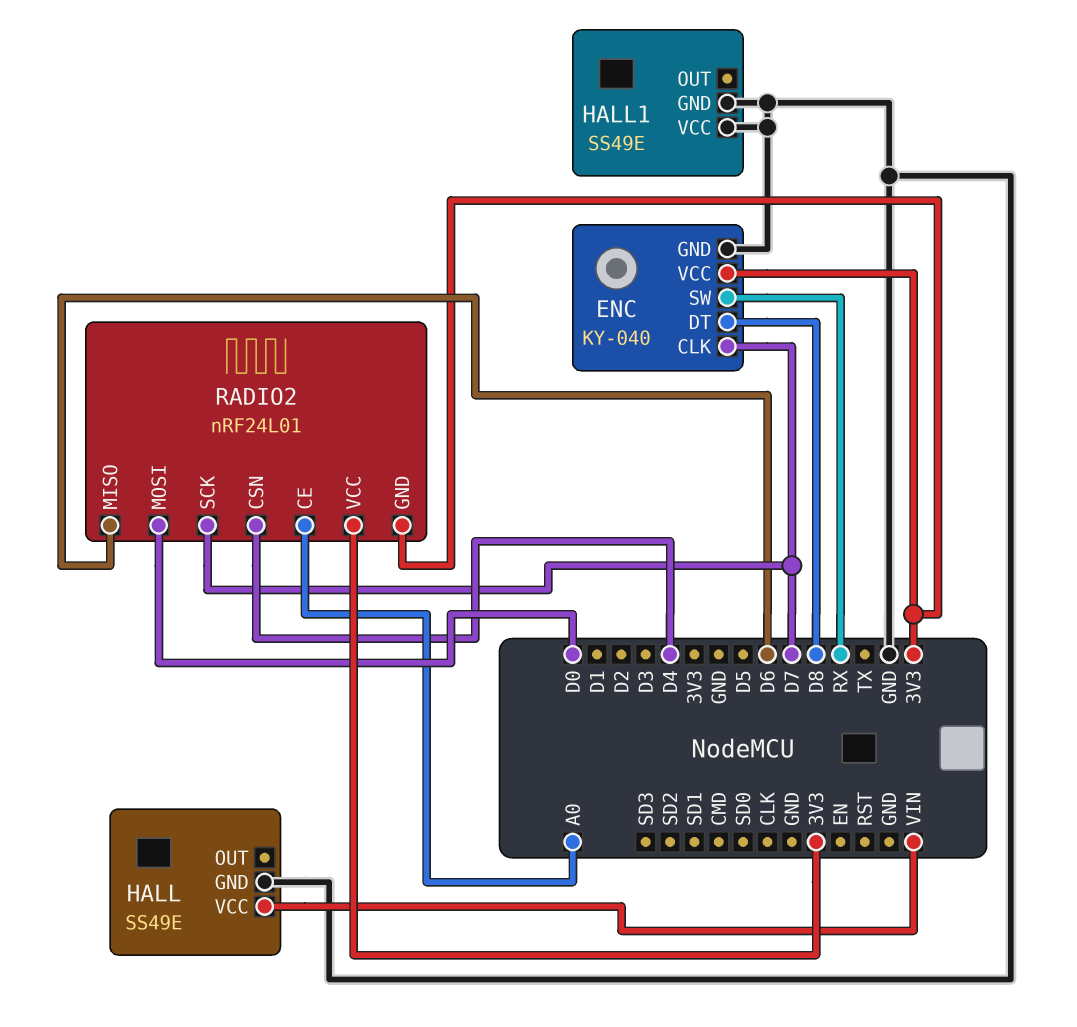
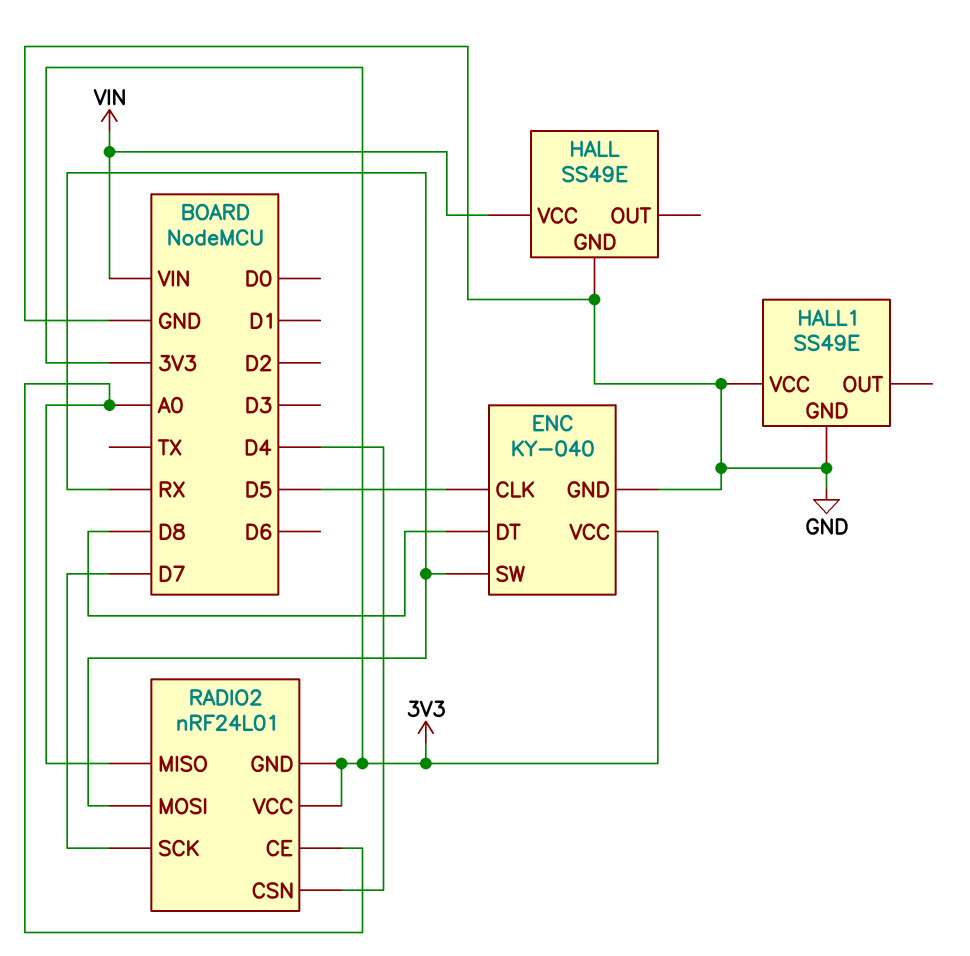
ENC pin CLK: D7 -> D5
RADIO2 pin MISO: D6 -> A0
RADIO2 pin MOSI: D0 -> RX

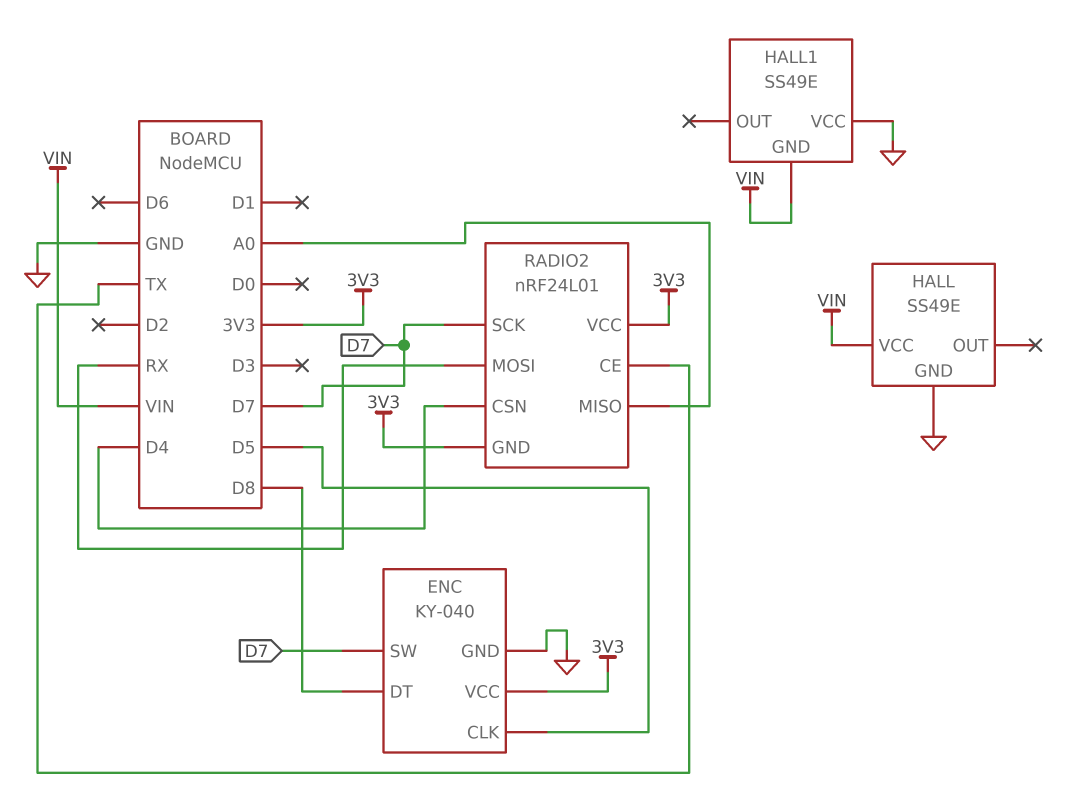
ENC pin SW: RX -> D7
HALL1 pin GND: GND -> VIN
RADIO2 pin CE: A0 -> TX

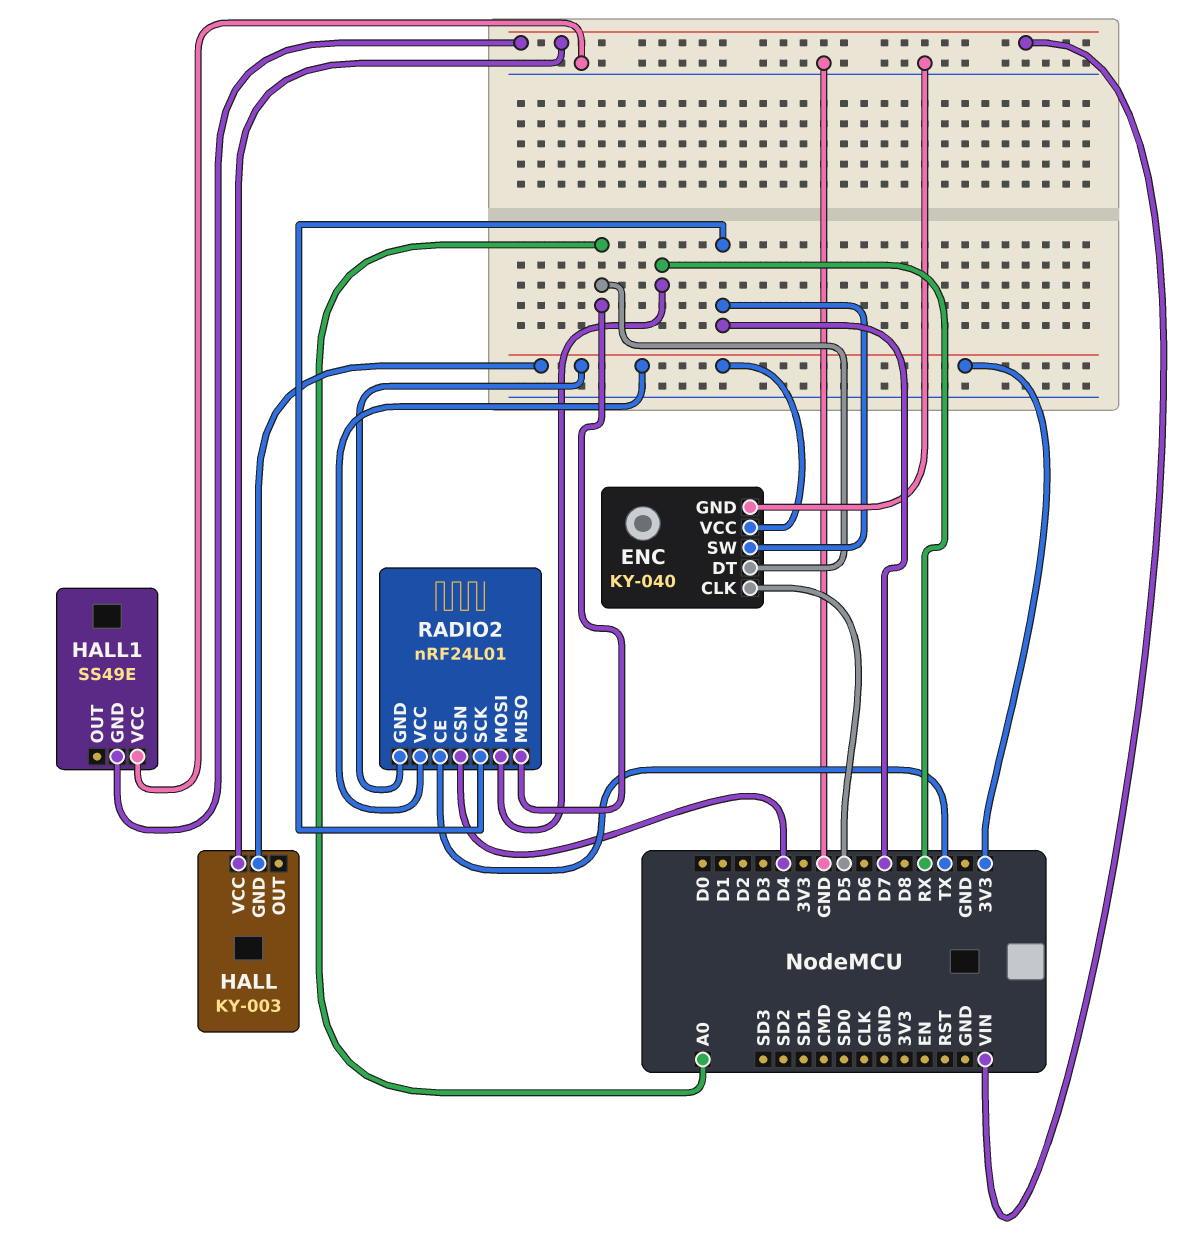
ENC pin DT: D8 -> A0
HALL: SS49E -> KY-003
HALL pin GND: GND -> 3V3

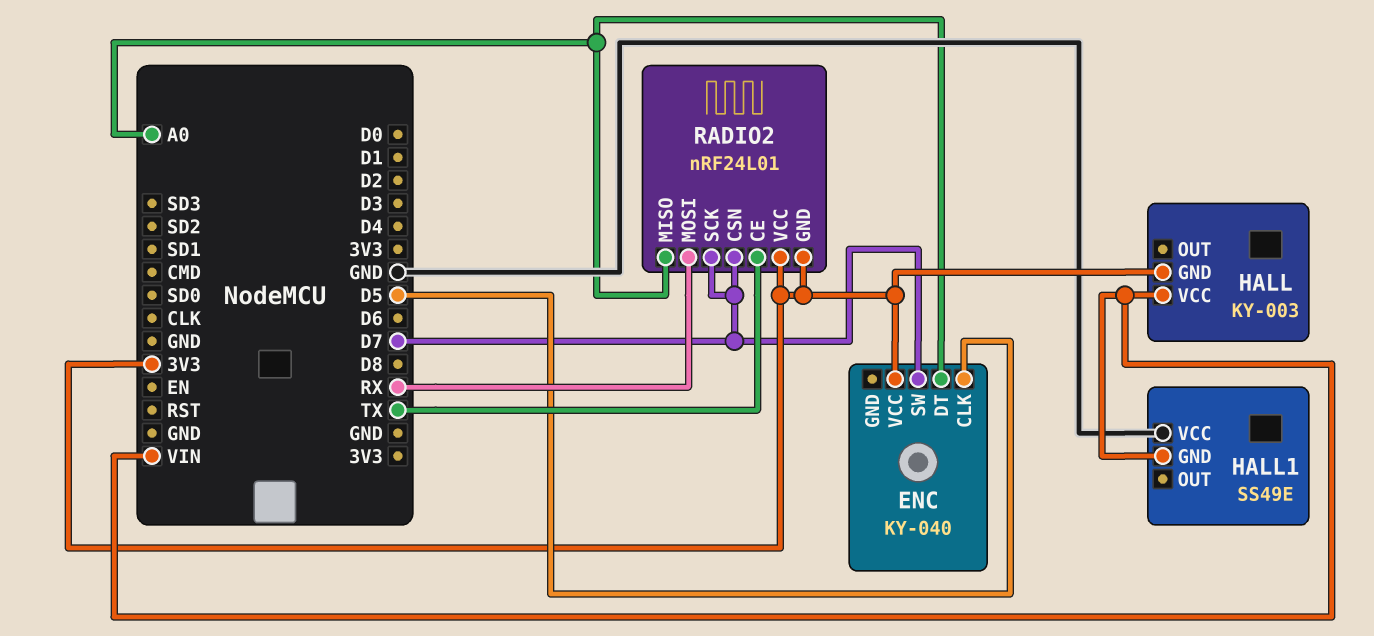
ENC pin GND: GND -> none
RADIO2 pin CSN: D4 -> D7

